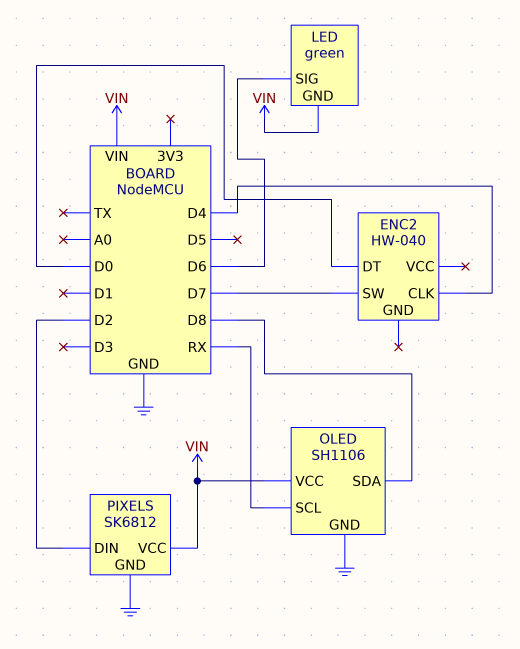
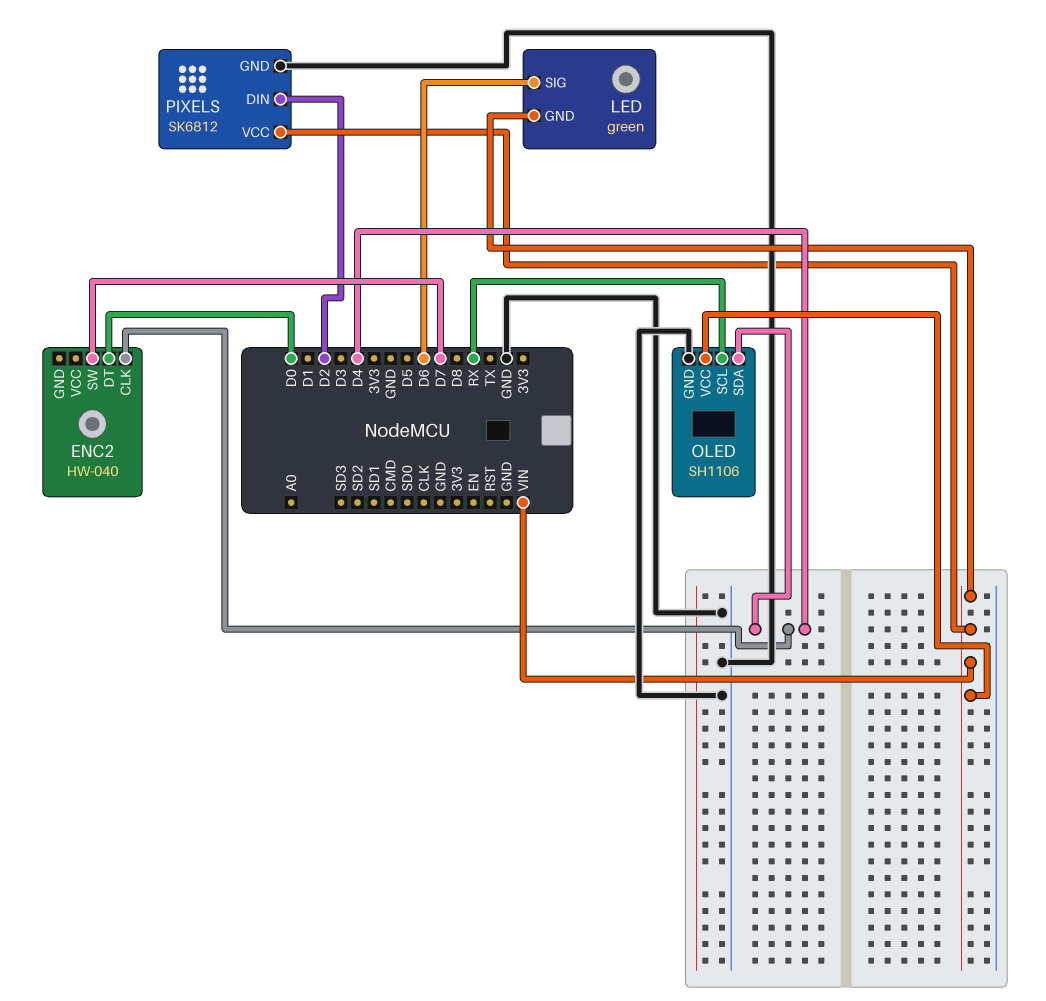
OLED pin SDA: D8 -> D4

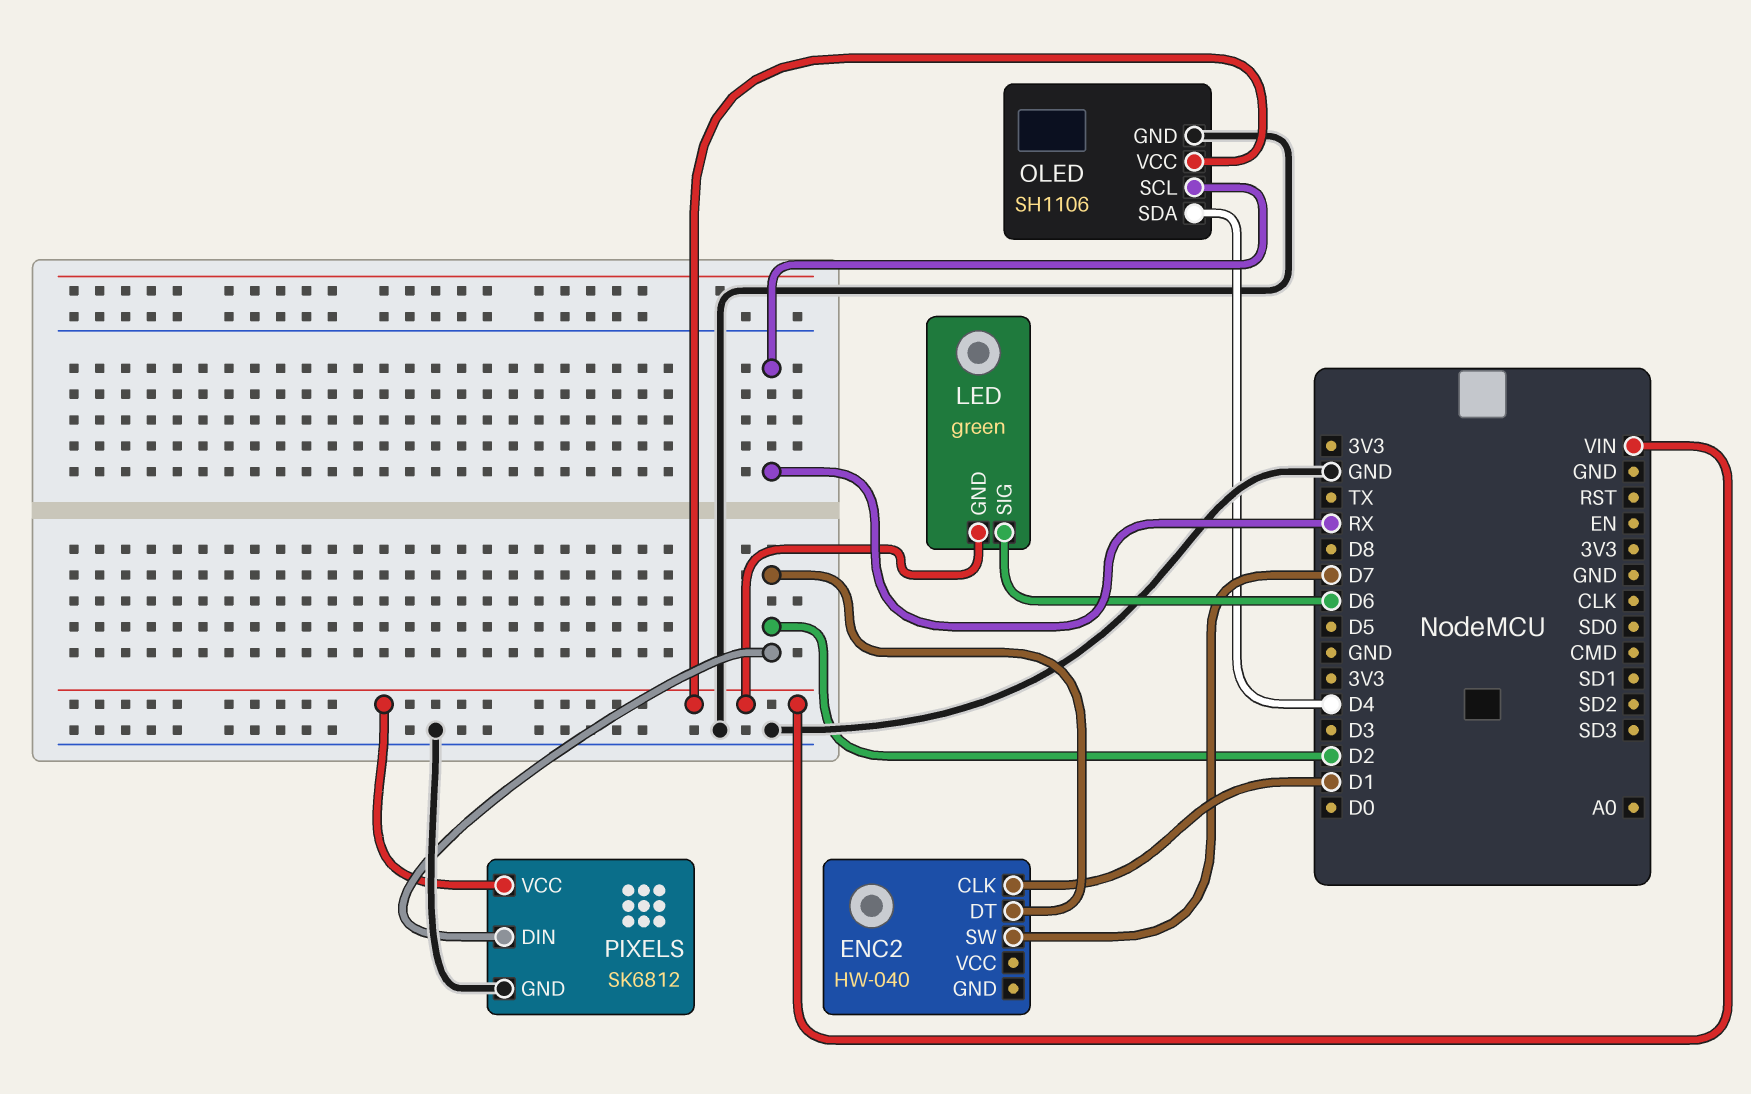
ENC2 pin CLK: D4 -> D1
ENC2 pin DT: D0 -> D2

